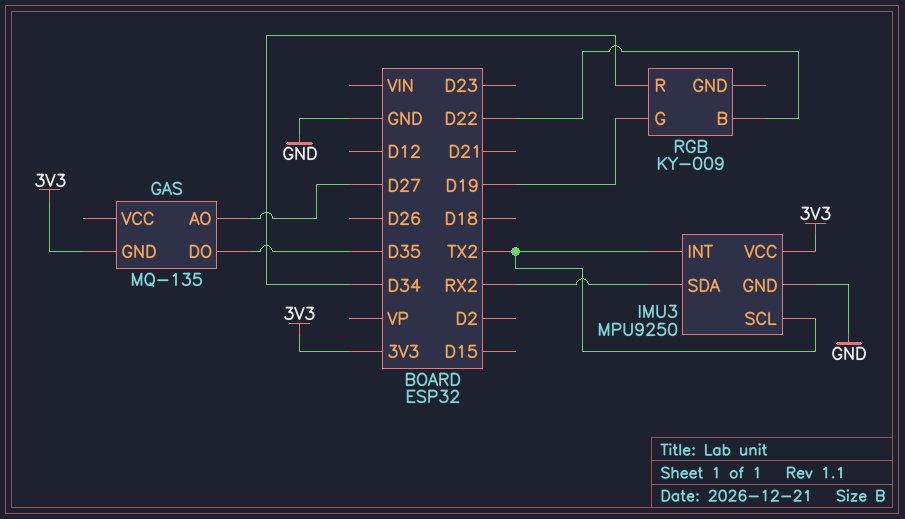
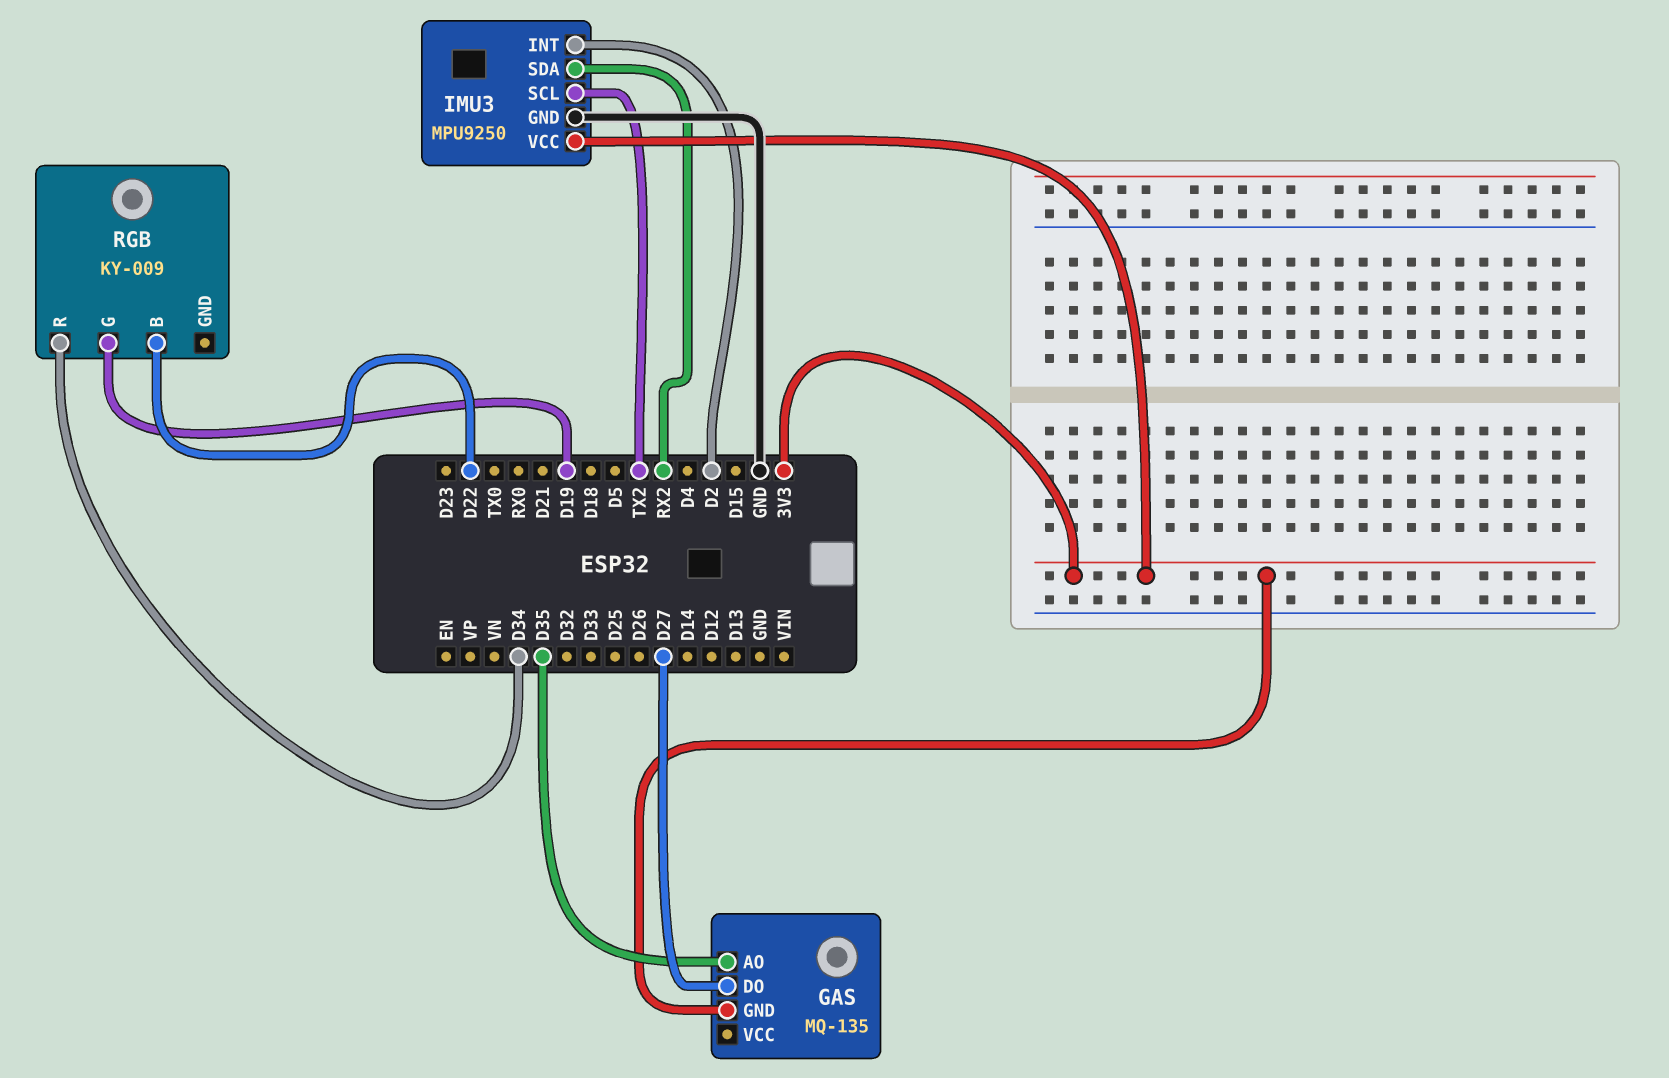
GAS pin AO: D27 -> D35
GAS pin DO: D35 -> D27
IMU3 pin INT: TX2 -> D2

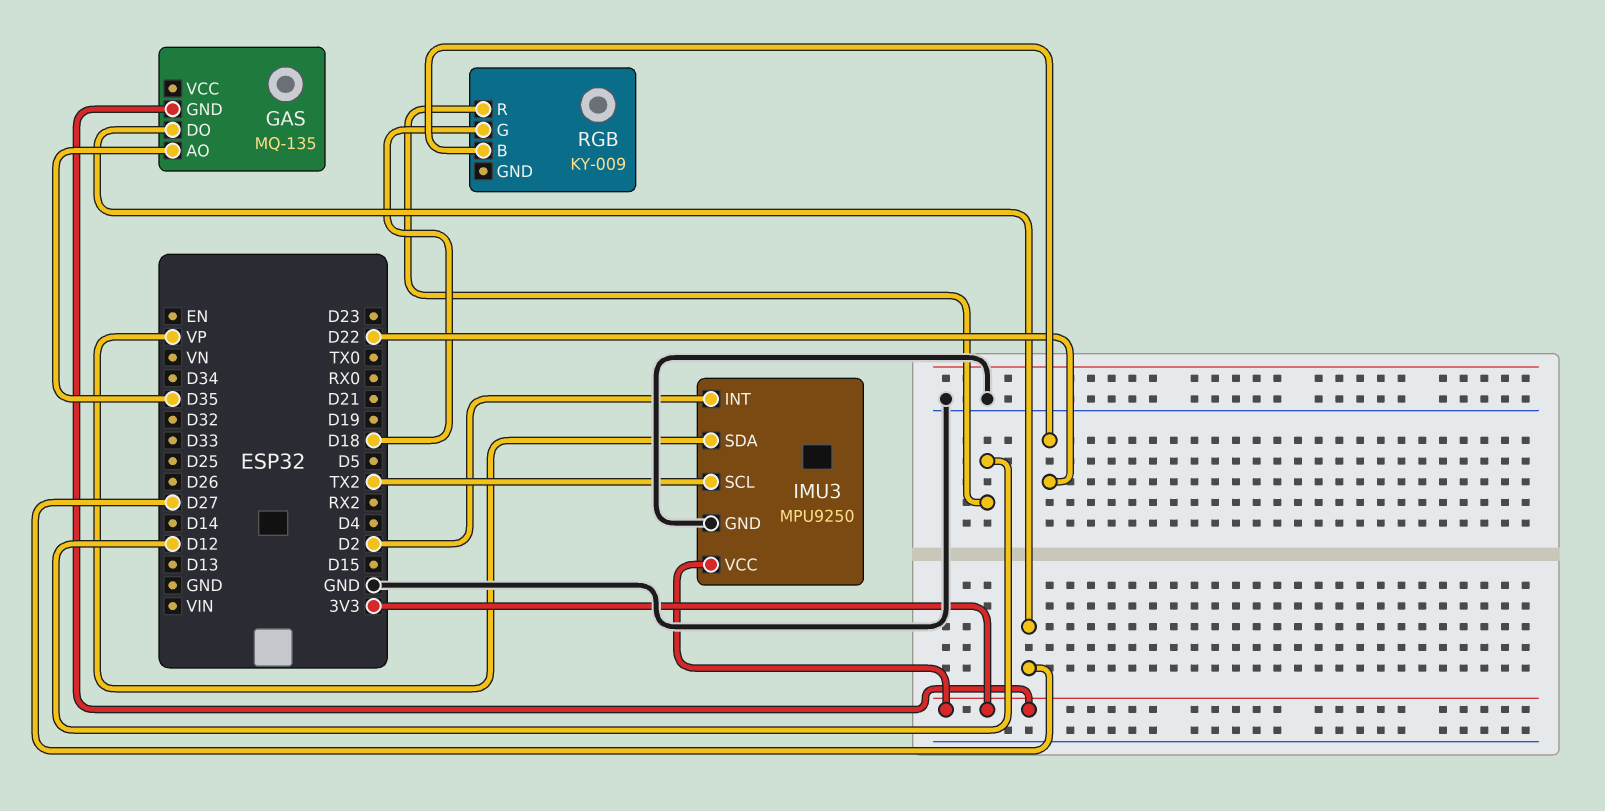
IMU3 pin SDA: RX2 -> VP
RGB pin G: D19 -> D18
RGB pin R: D34 -> D12

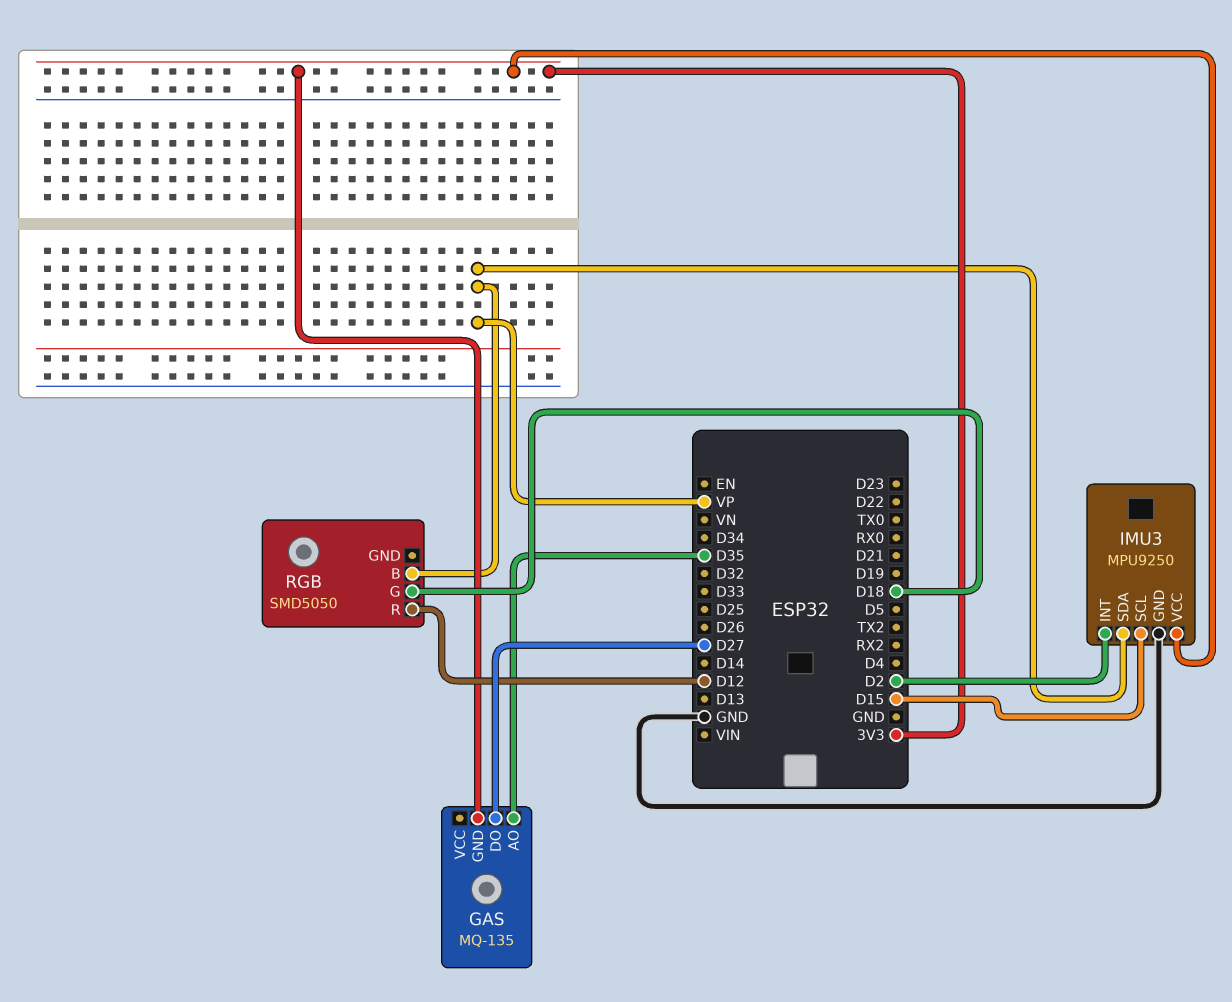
IMU3 pin SCL: TX2 -> D15
RGB: KY-009 -> SMD5050
RGB pin B: D22 -> VP

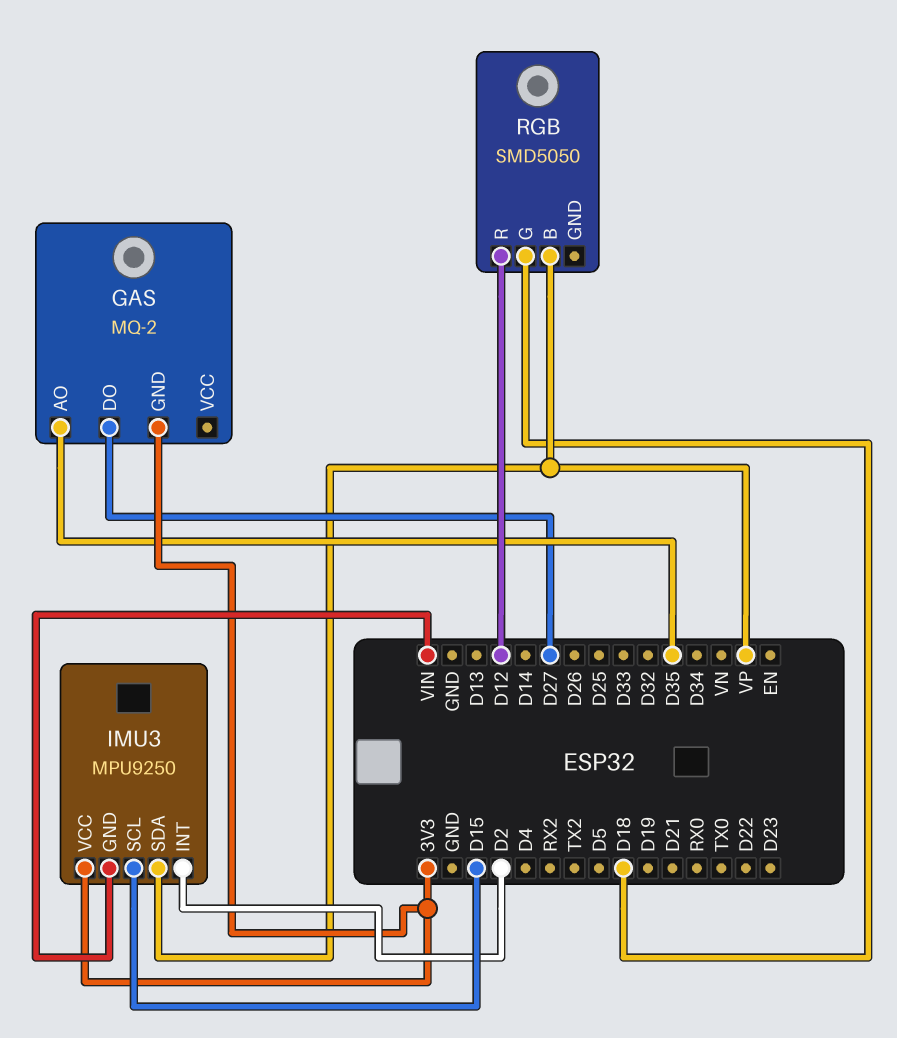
GAS: MQ-135 -> MQ-2
IMU3 pin GND: GND -> VIN

